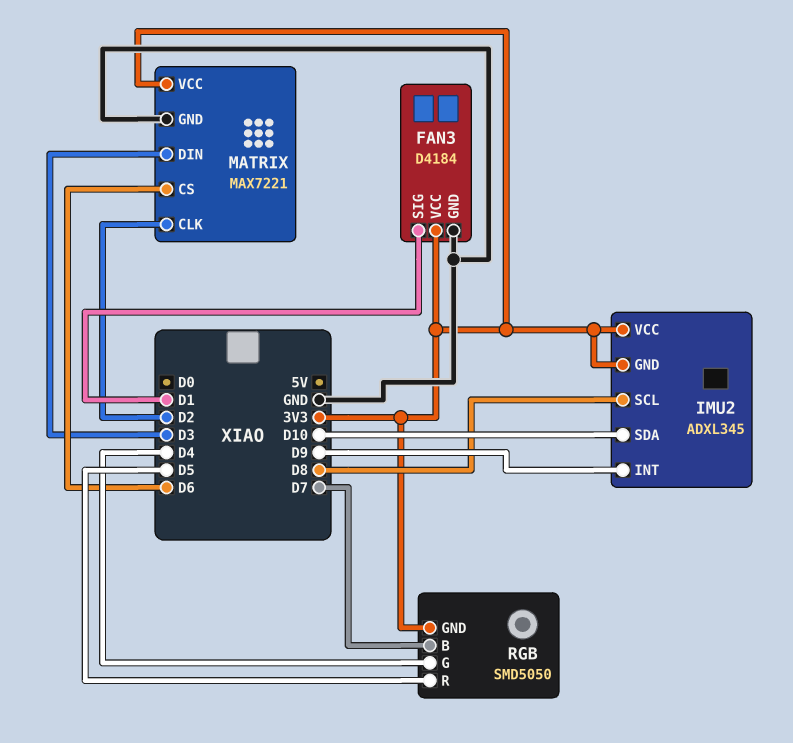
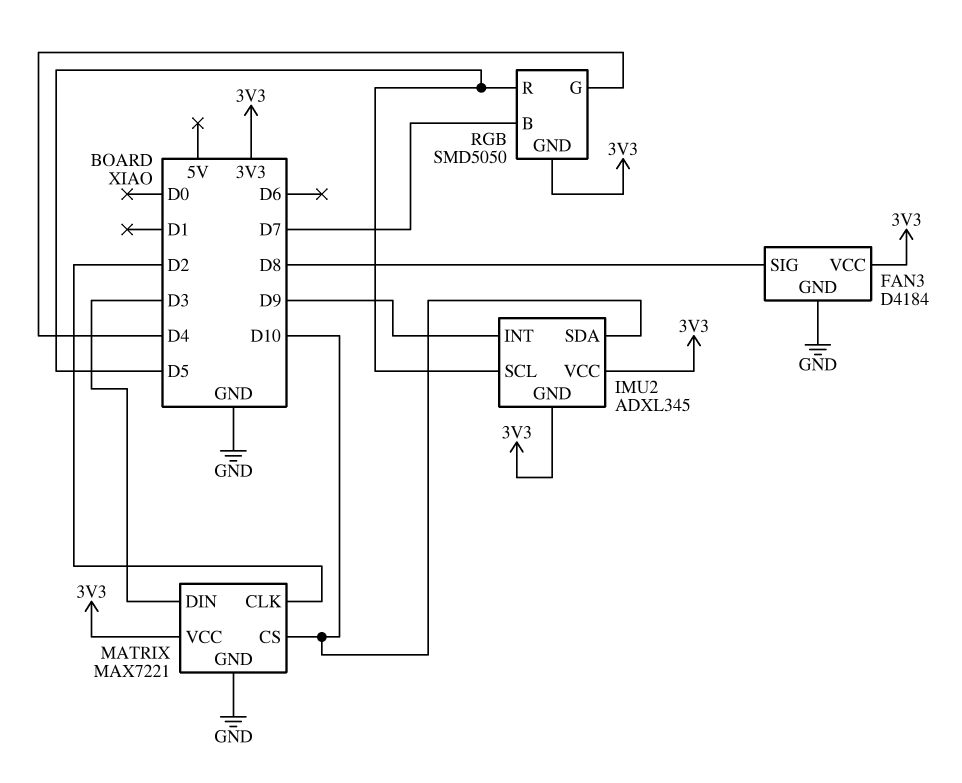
FAN3 pin SIG: D1 -> D8
IMU2 pin SCL: D8 -> D5
MATRIX pin CS: D6 -> D10

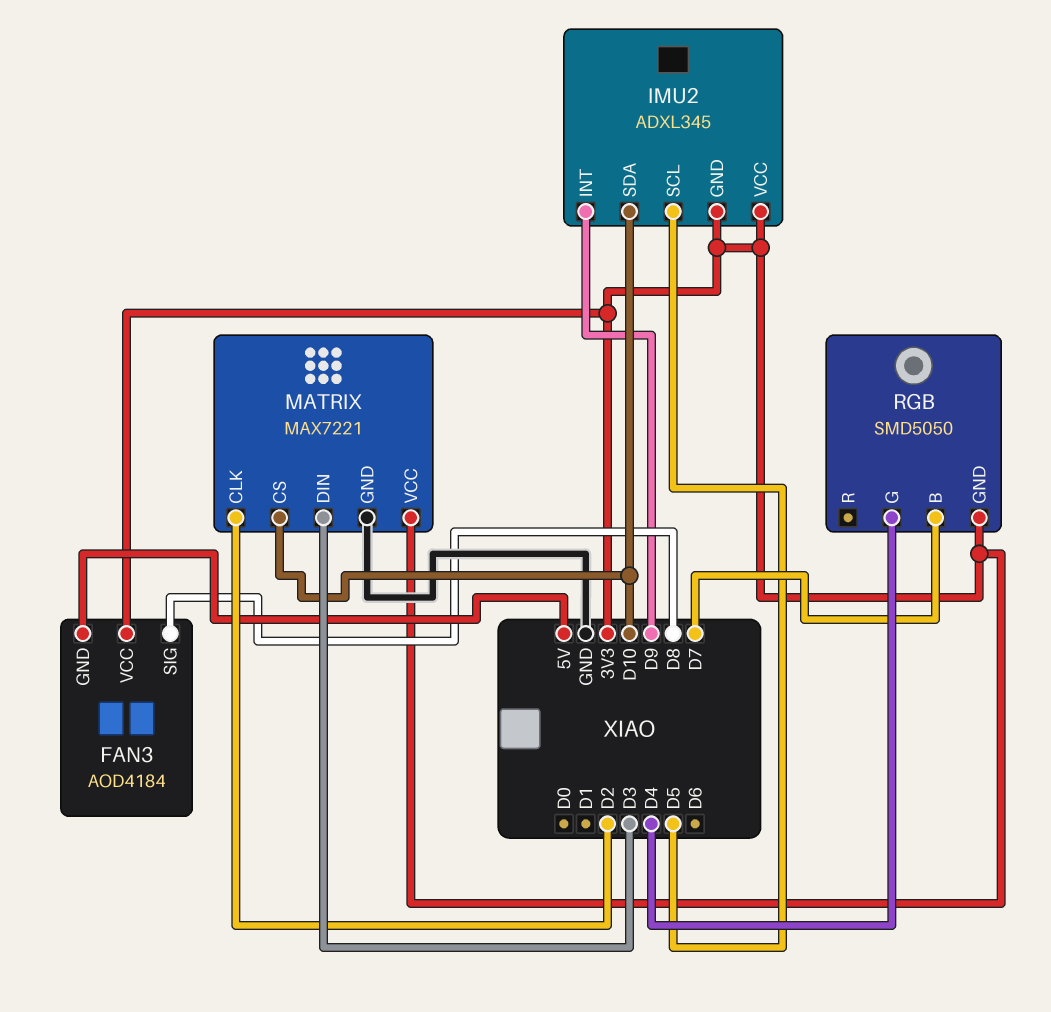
FAN3: D4184 -> AOD4184
FAN3 pin GND: GND -> 5V
RGB pin R: D5 -> none

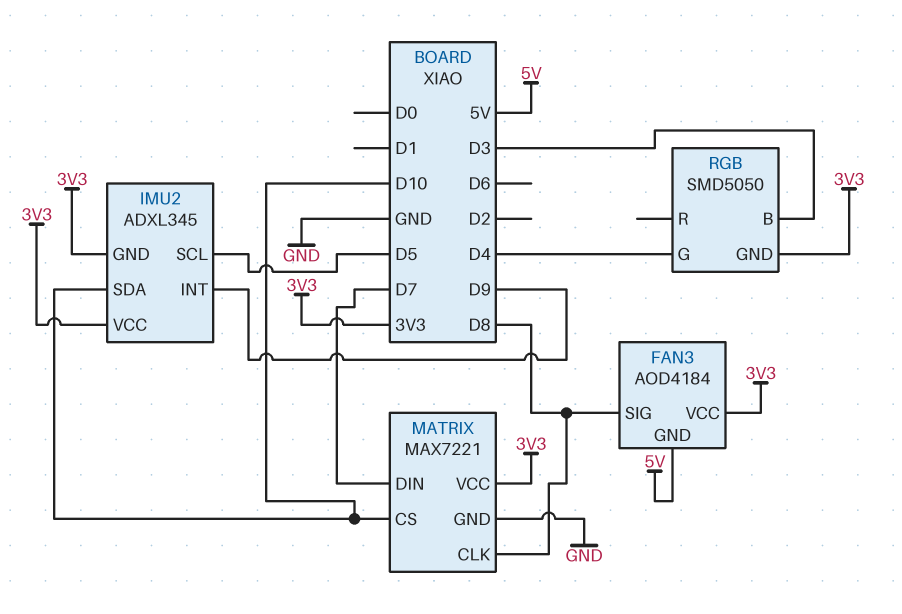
MATRIX pin CLK: D2 -> D8
MATRIX pin DIN: D3 -> D7
RGB pin B: D7 -> D3

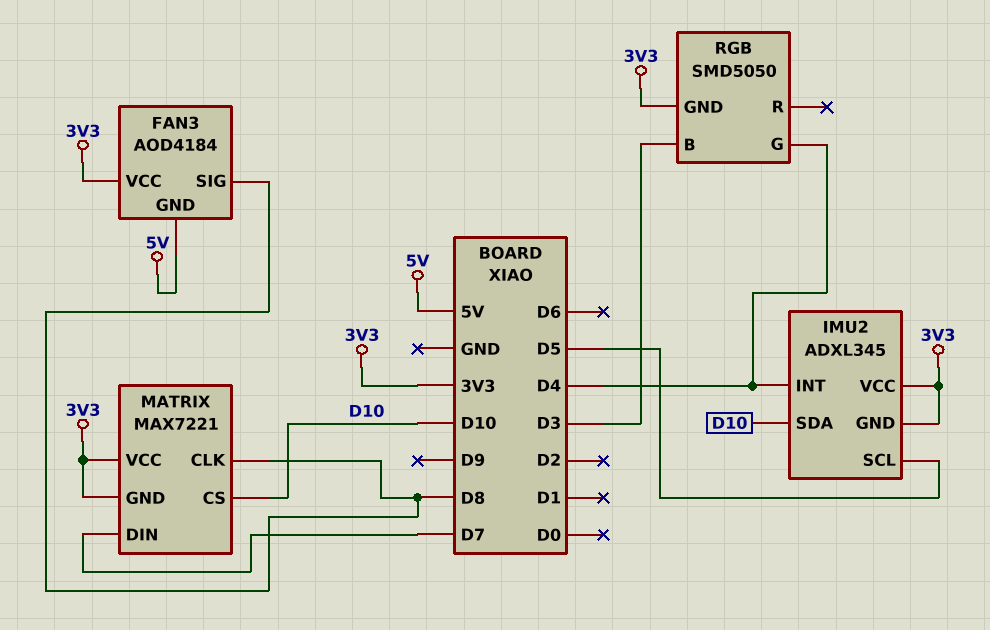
IMU2 pin INT: D9 -> D4
MATRIX pin GND: GND -> 3V3

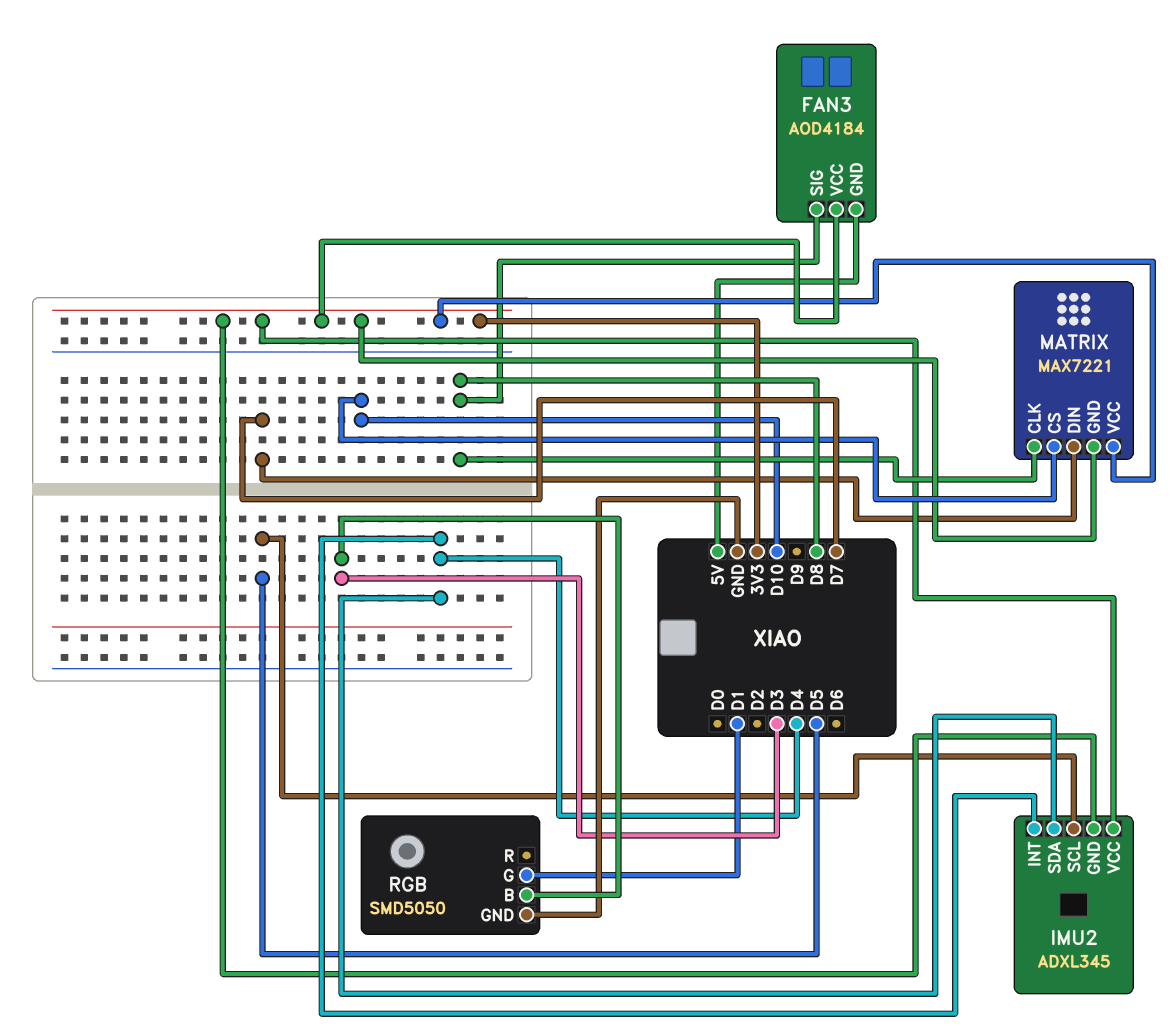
IMU2 pin SDA: D10 -> D4
RGB pin G: D4 -> D1
RGB pin GND: 3V3 -> GND

